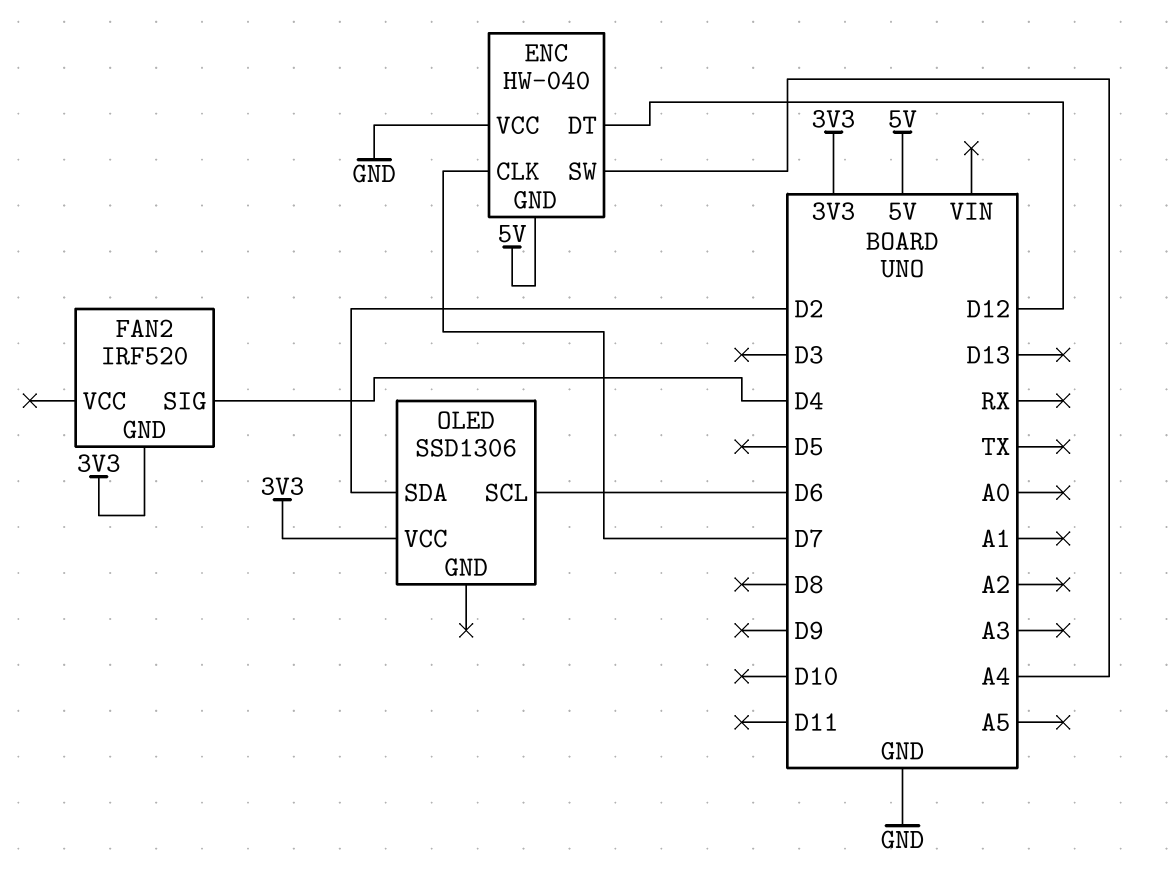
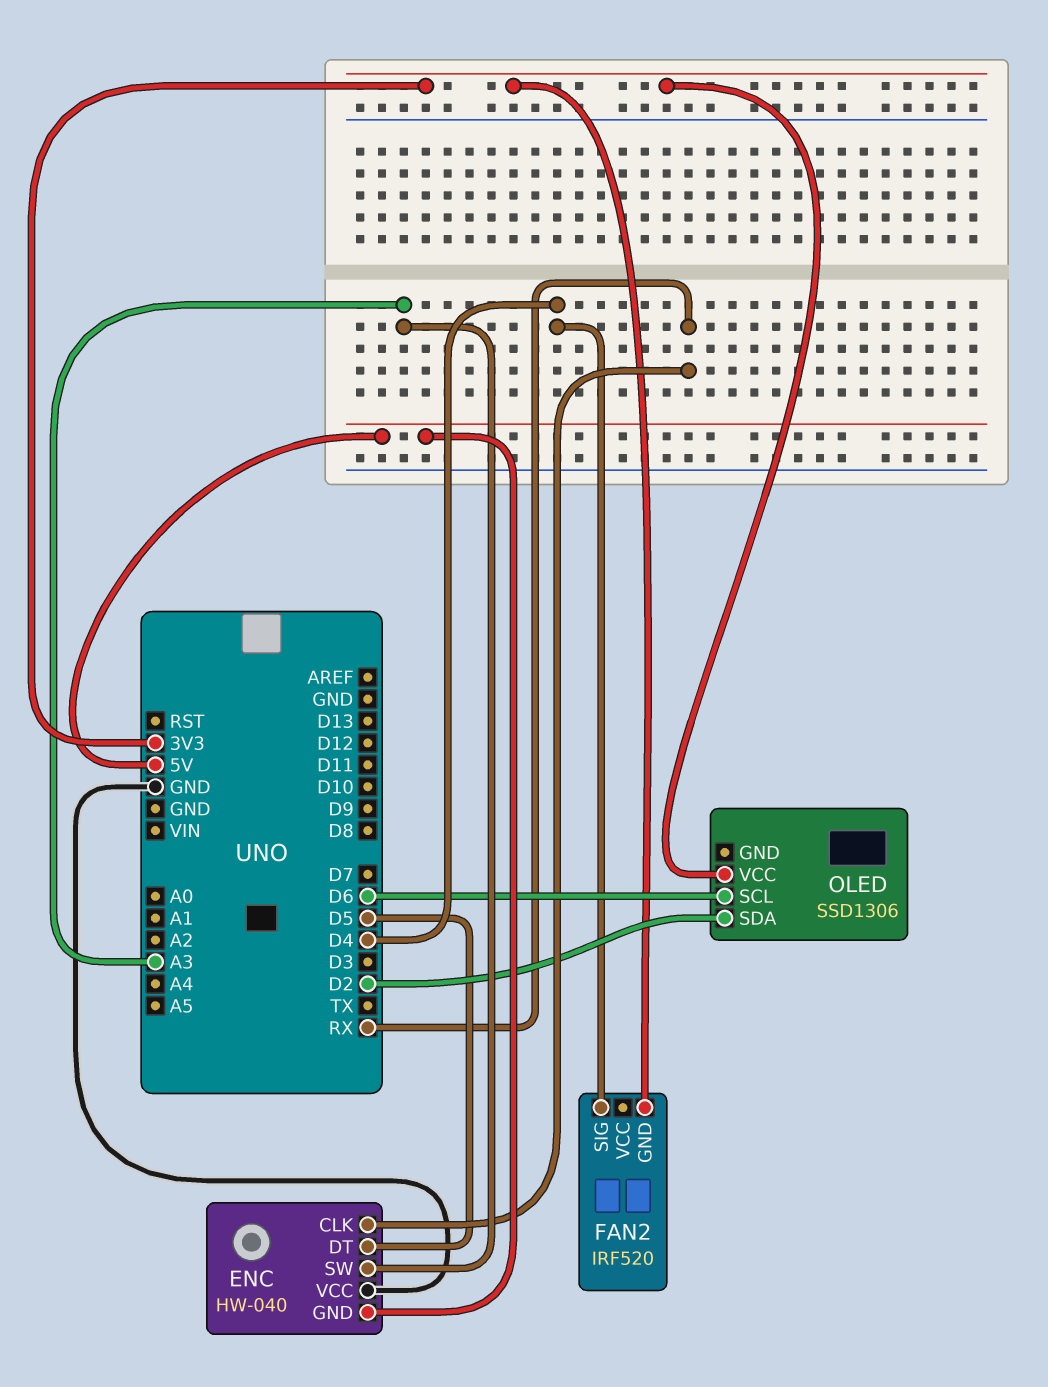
ENC pin CLK: D7 -> RX
ENC pin DT: D12 -> D5
ENC pin SW: A4 -> A3

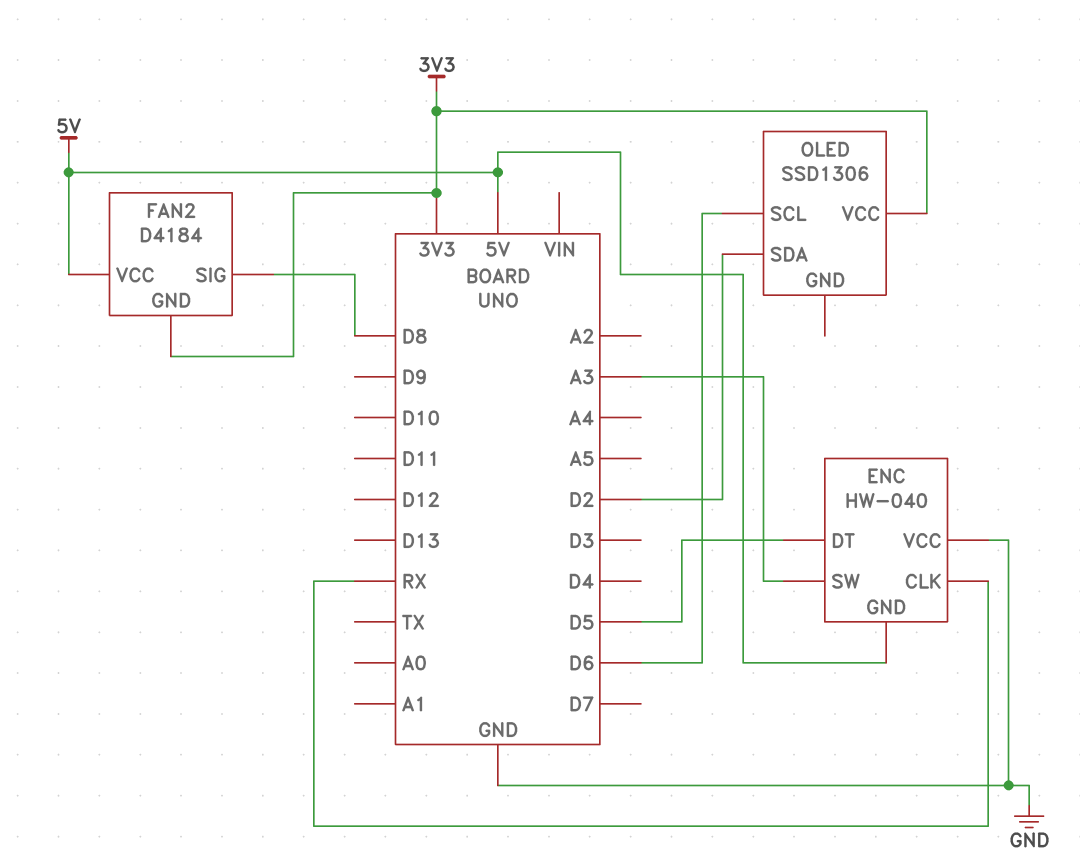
FAN2: IRF520 -> D4184
FAN2 pin SIG: D4 -> D8
FAN2 pin VCC: none -> 5V

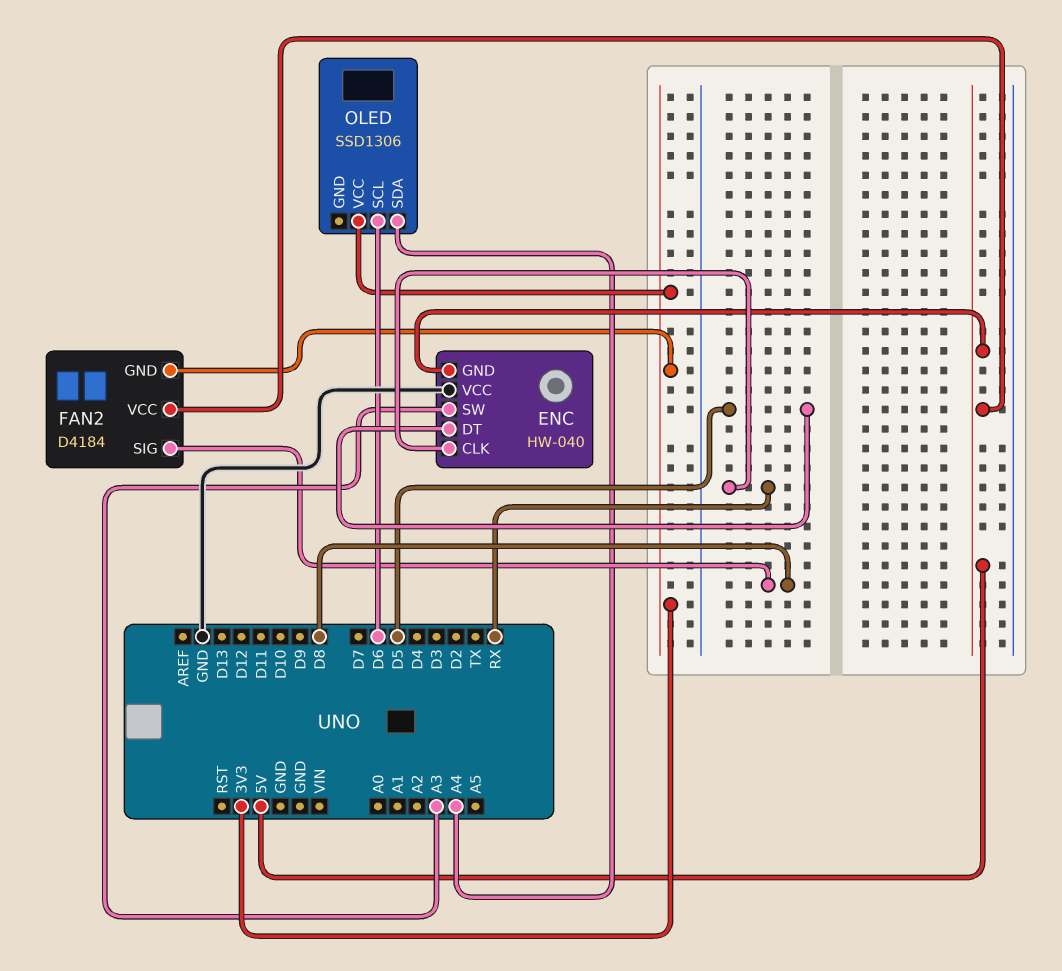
OLED pin SDA: D2 -> A4

